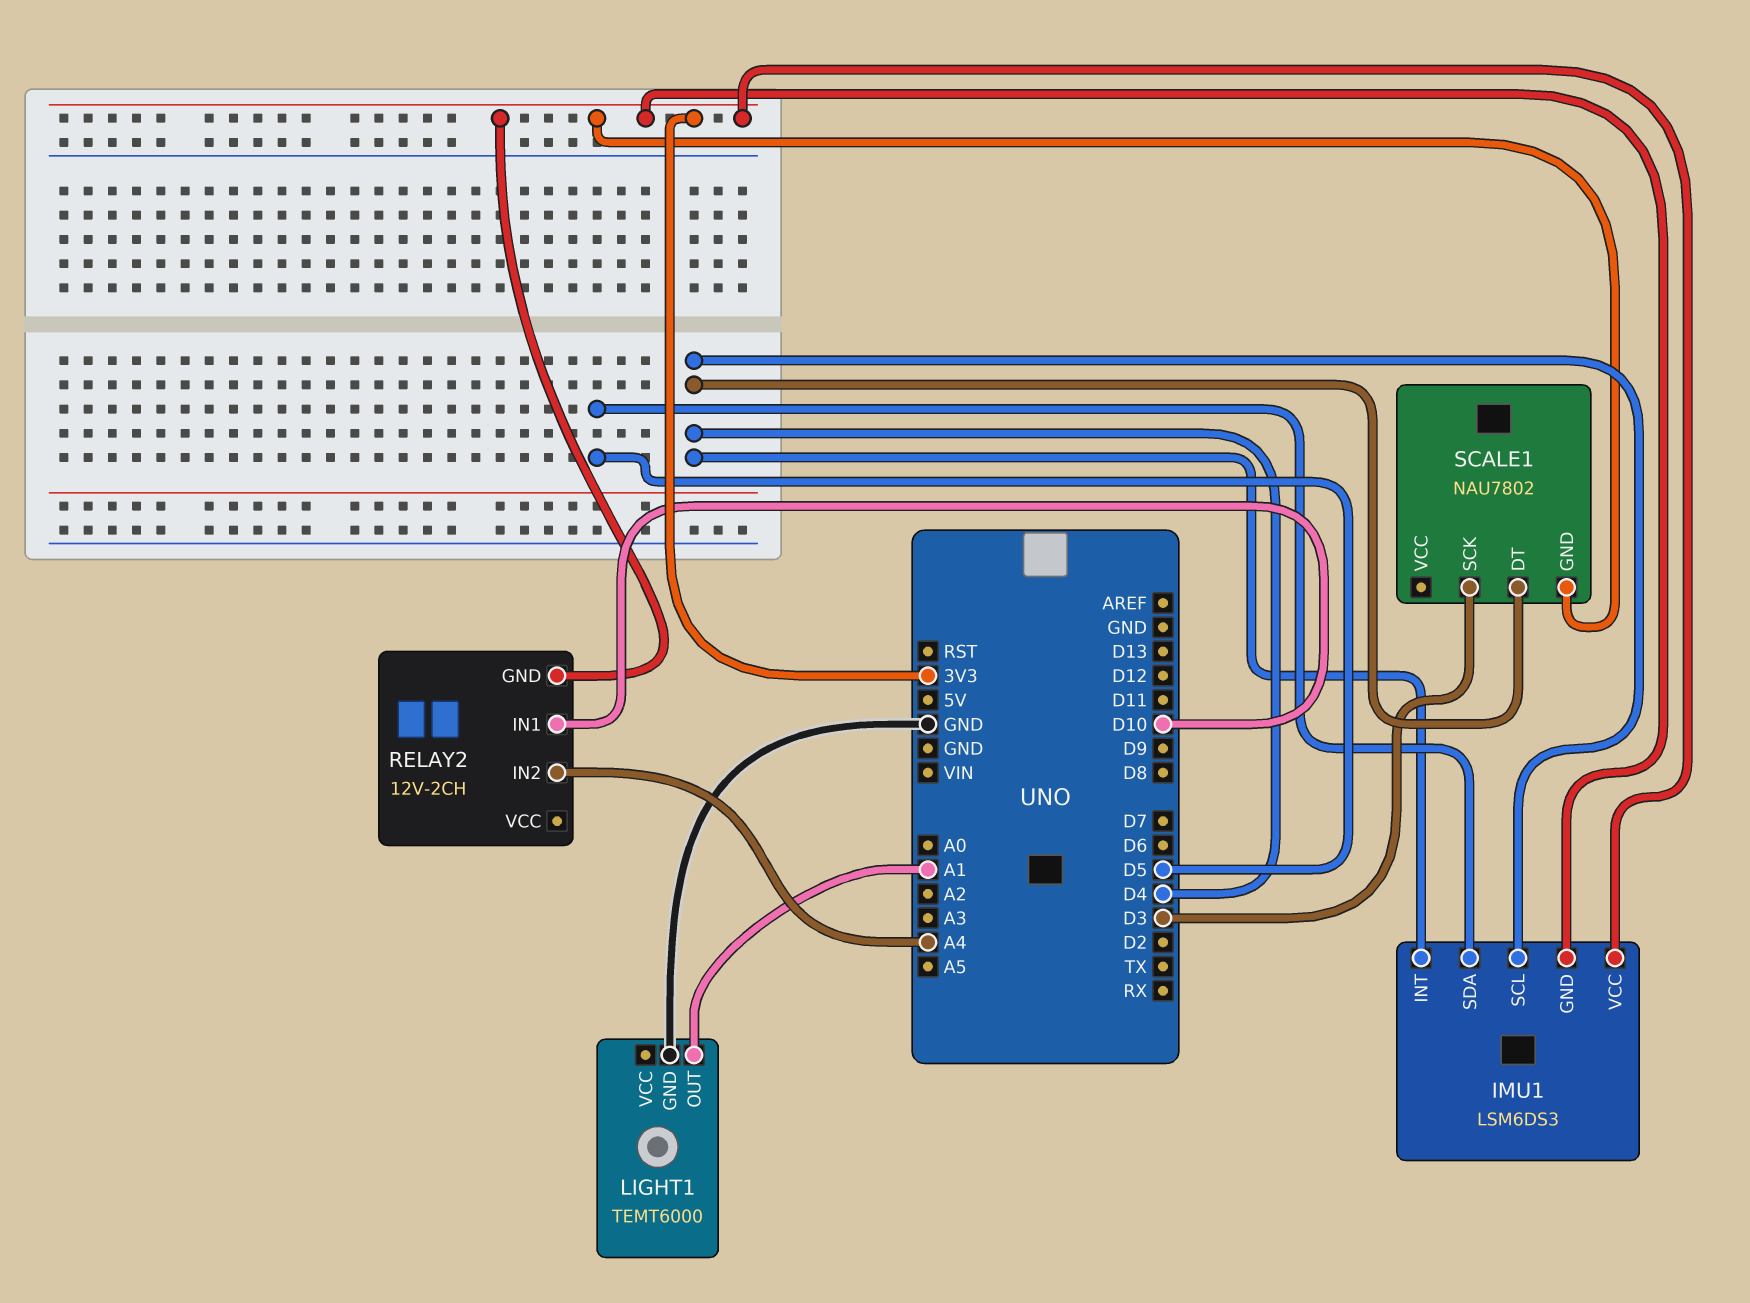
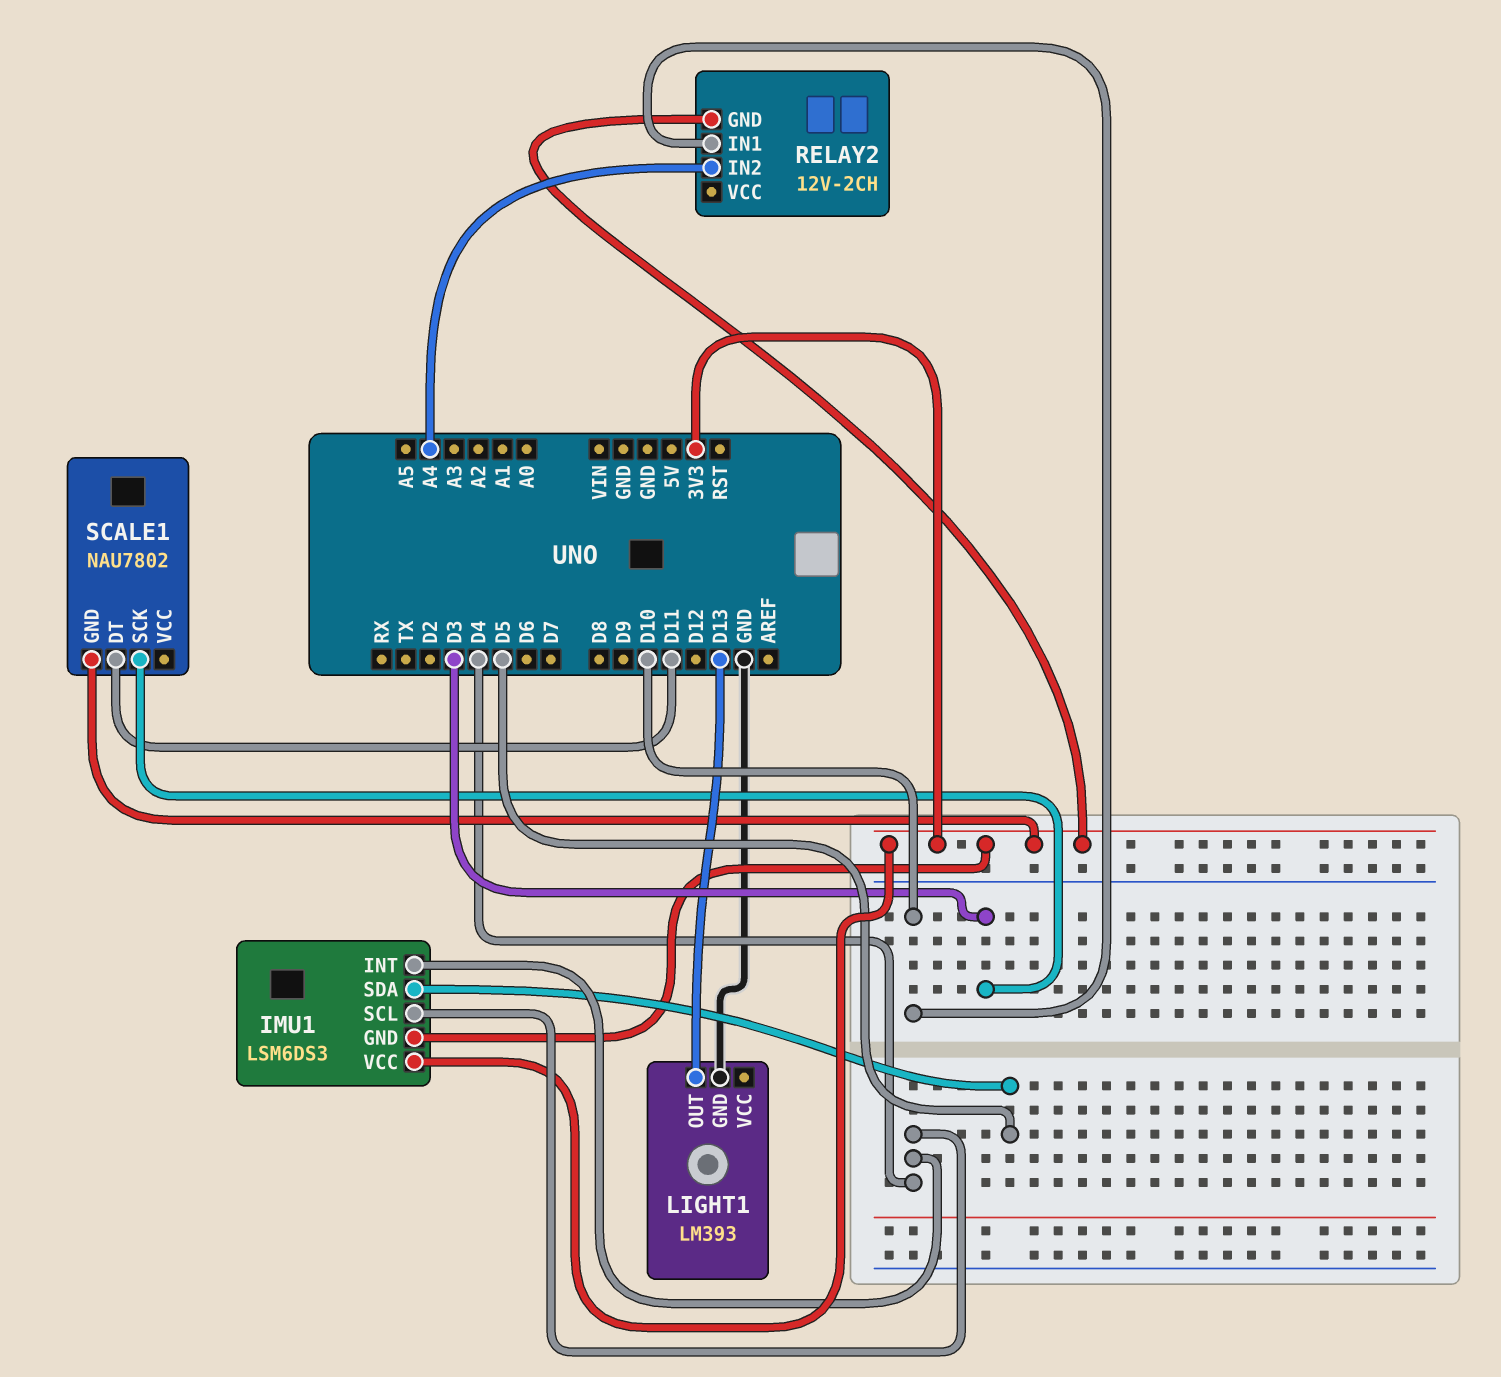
LIGHT1: TEMT6000 -> LM393
LIGHT1 pin OUT: A1 -> D13
SCALE1 pin DT: D4 -> D11

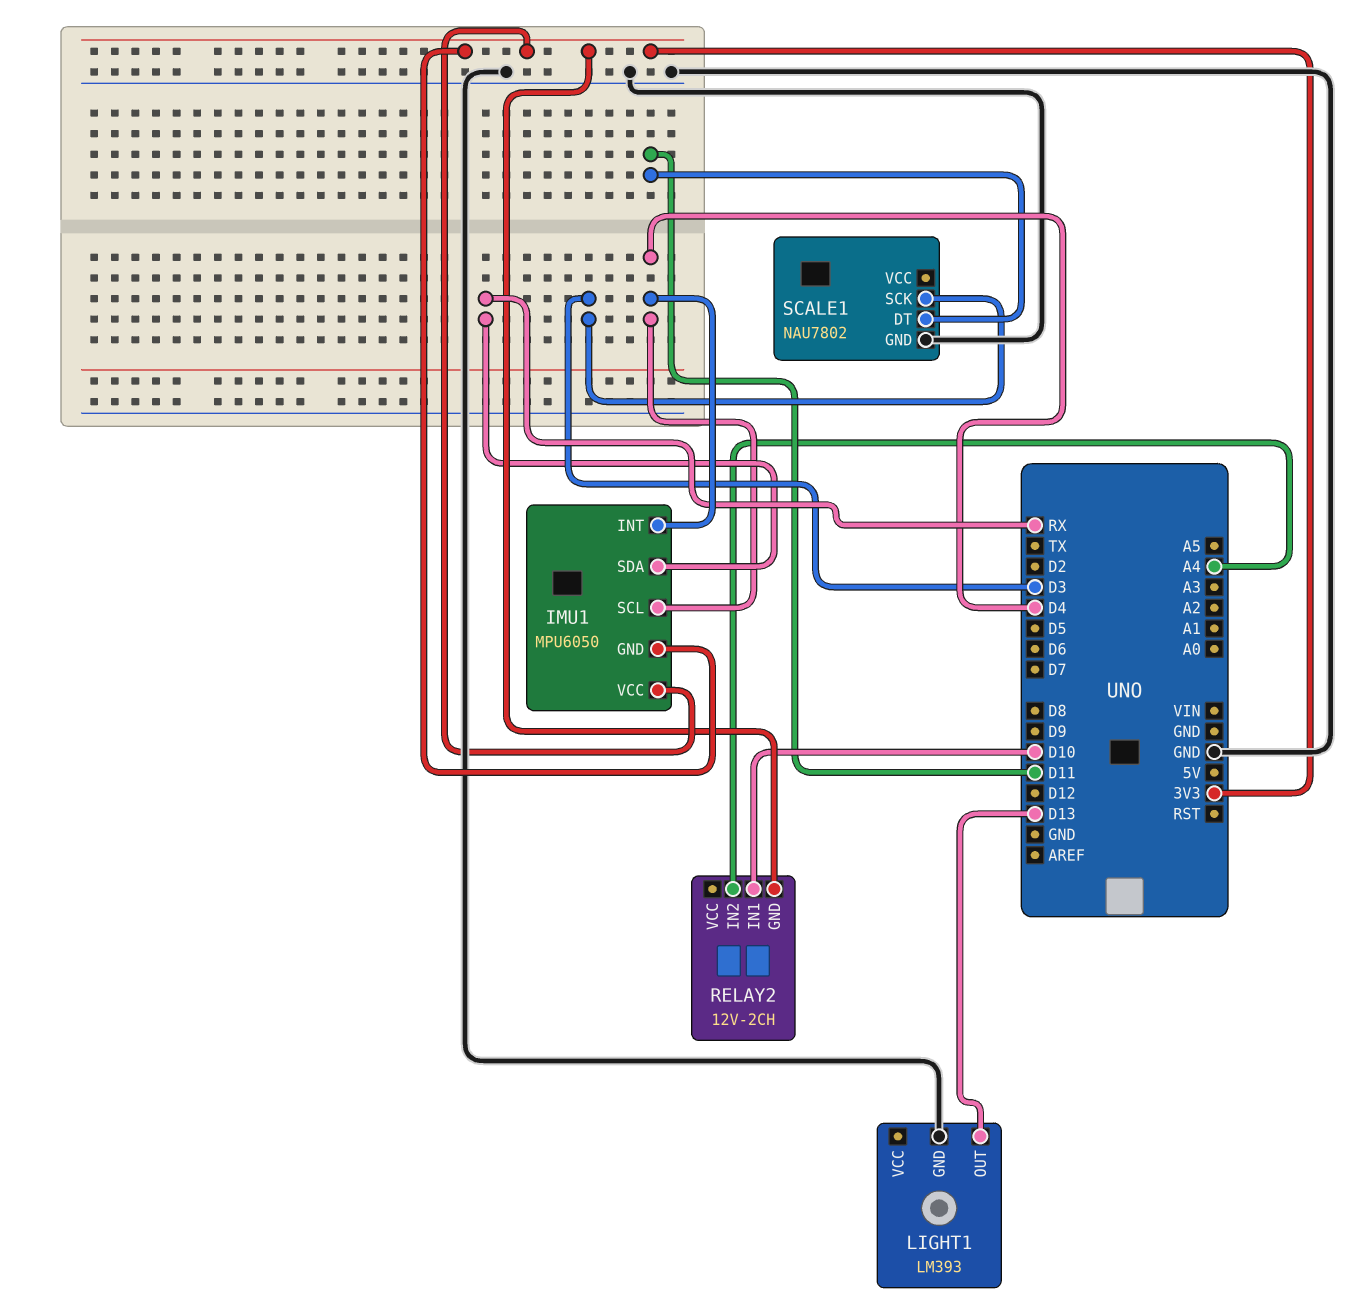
IMU1: LSM6DS3 -> MPU6050
IMU1 pin SDA: D5 -> RX
SCALE1 pin GND: 3V3 -> GND

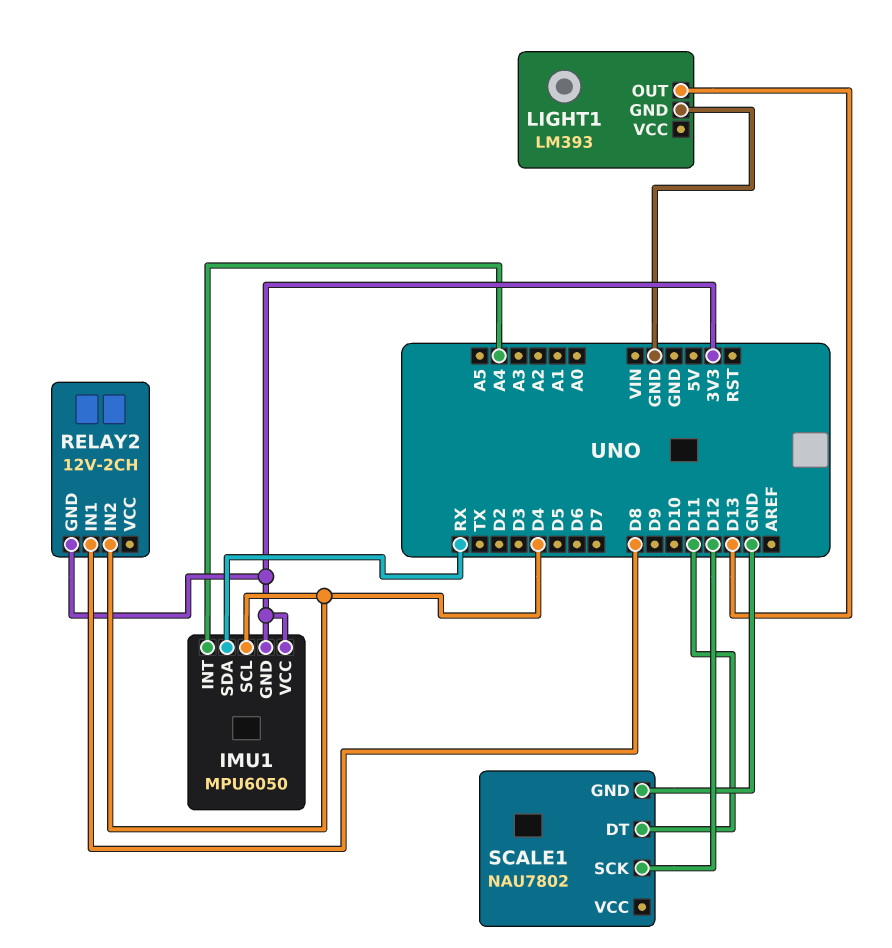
IMU1 pin INT: D4 -> A4
RELAY2 pin IN1: D10 -> D8
RELAY2 pin IN2: A4 -> D4
SCALE1 pin SCK: D3 -> D12

